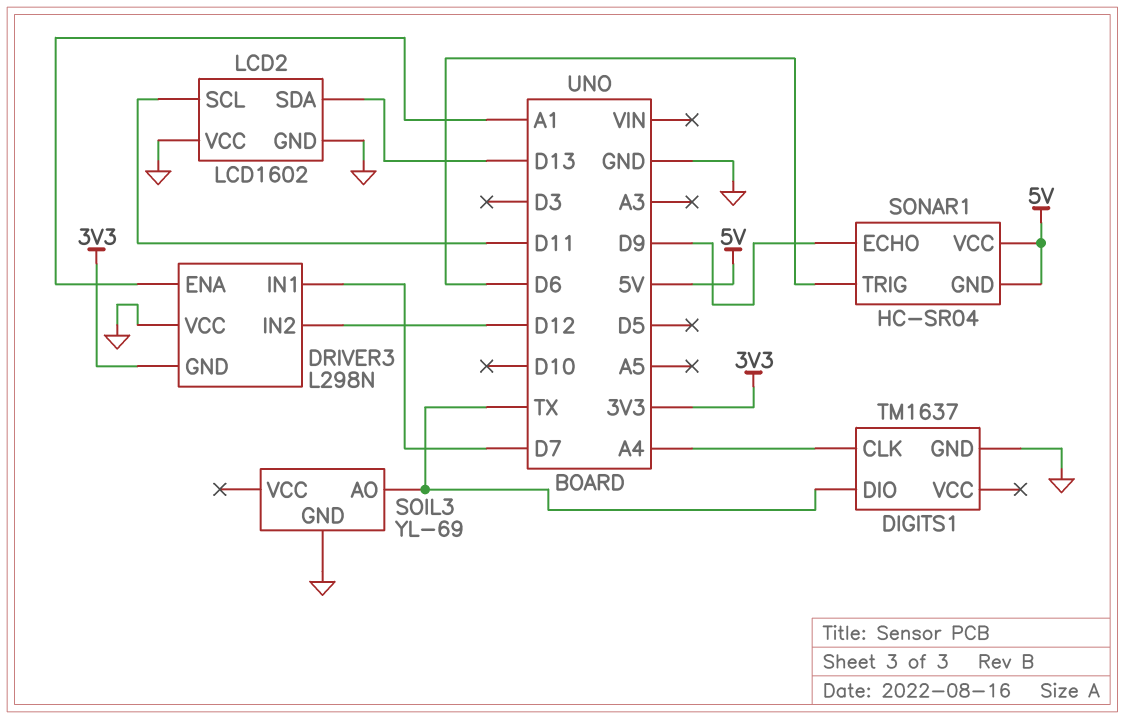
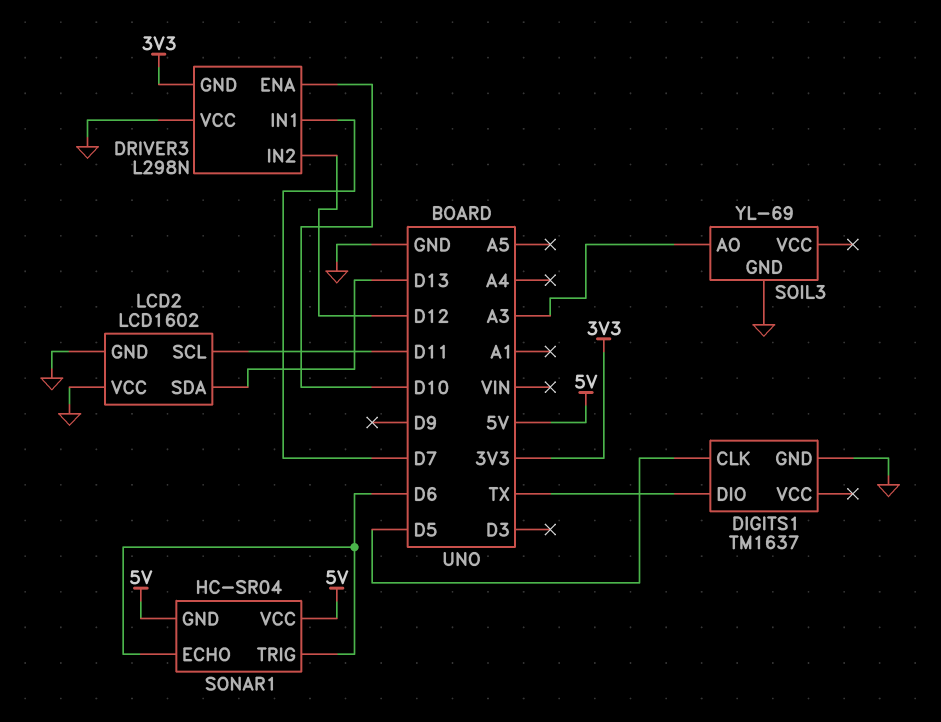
DIGITS1 pin CLK: A4 -> D5
DRIVER3 pin ENA: A1 -> D10
SOIL3 pin AO: TX -> A3
SONAR1 pin ECHO: D9 -> D6

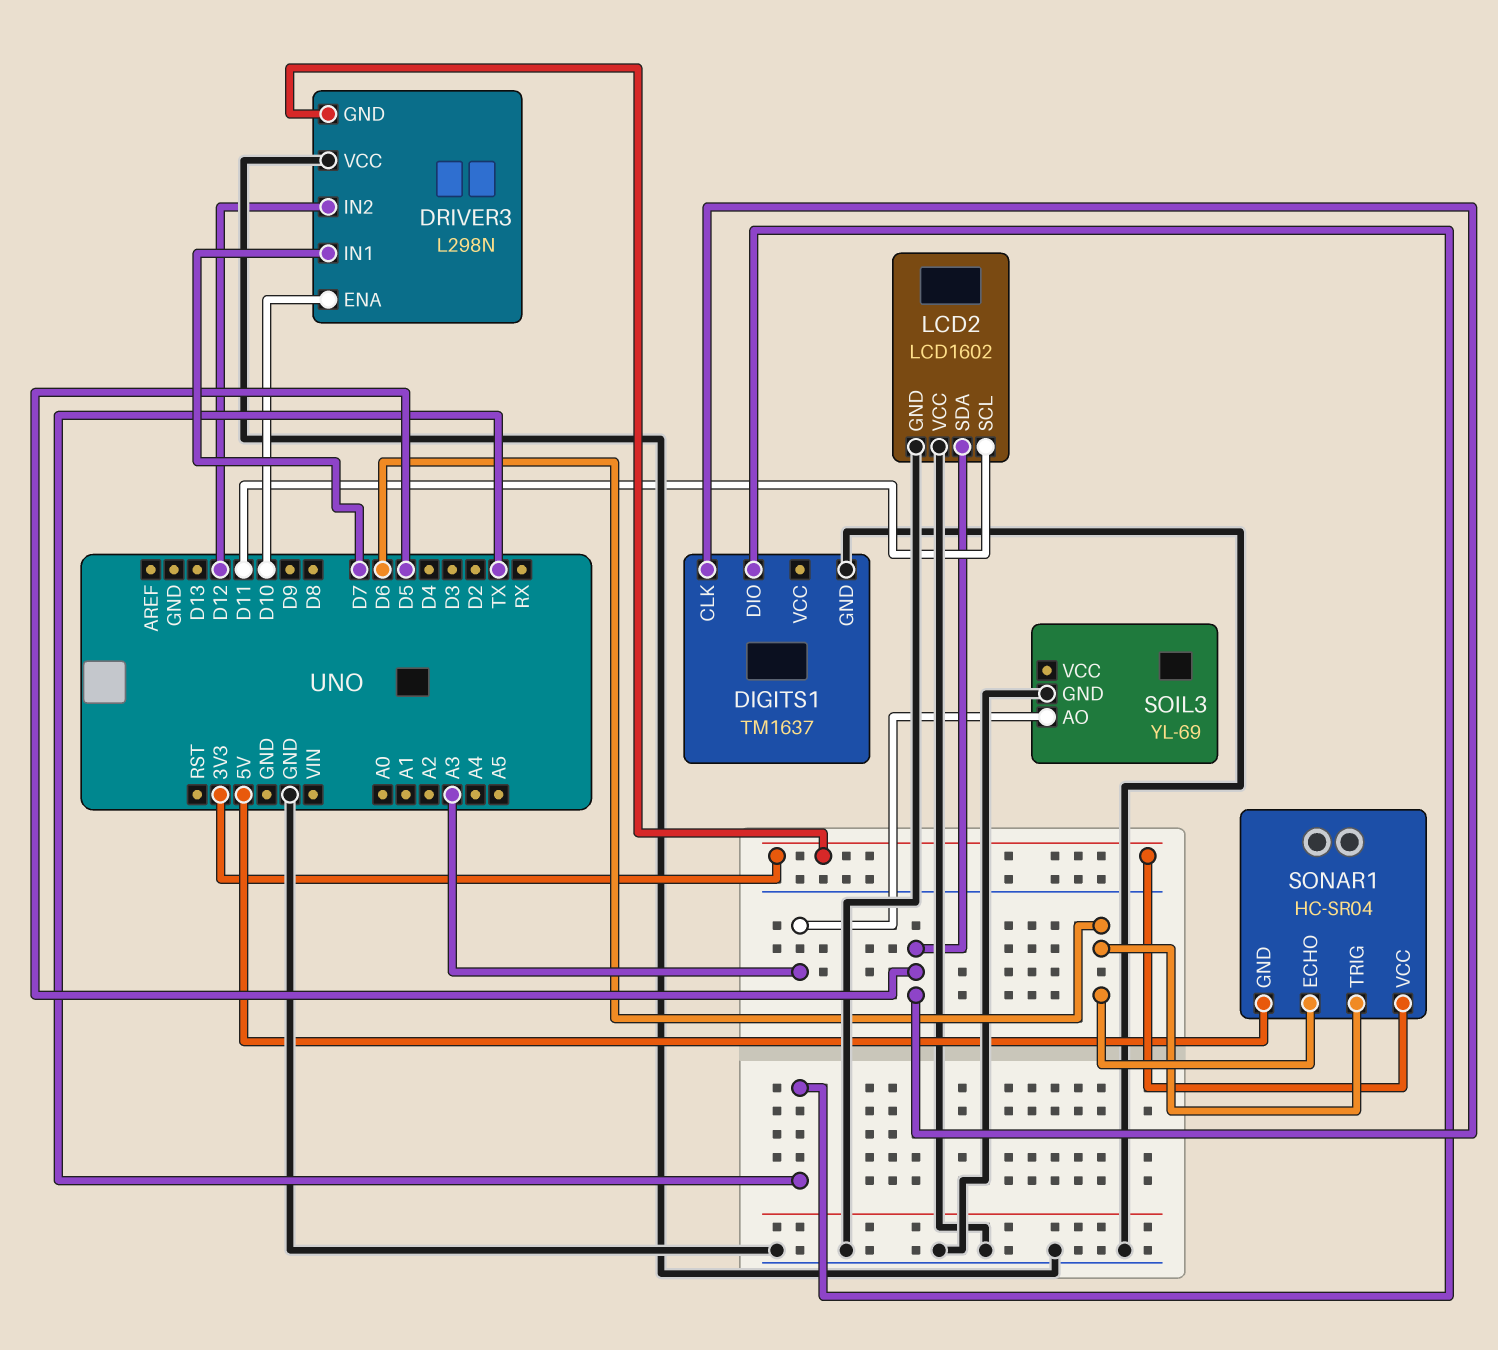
LCD2 pin SDA: D13 -> D5
SONAR1 pin VCC: 5V -> 3V3

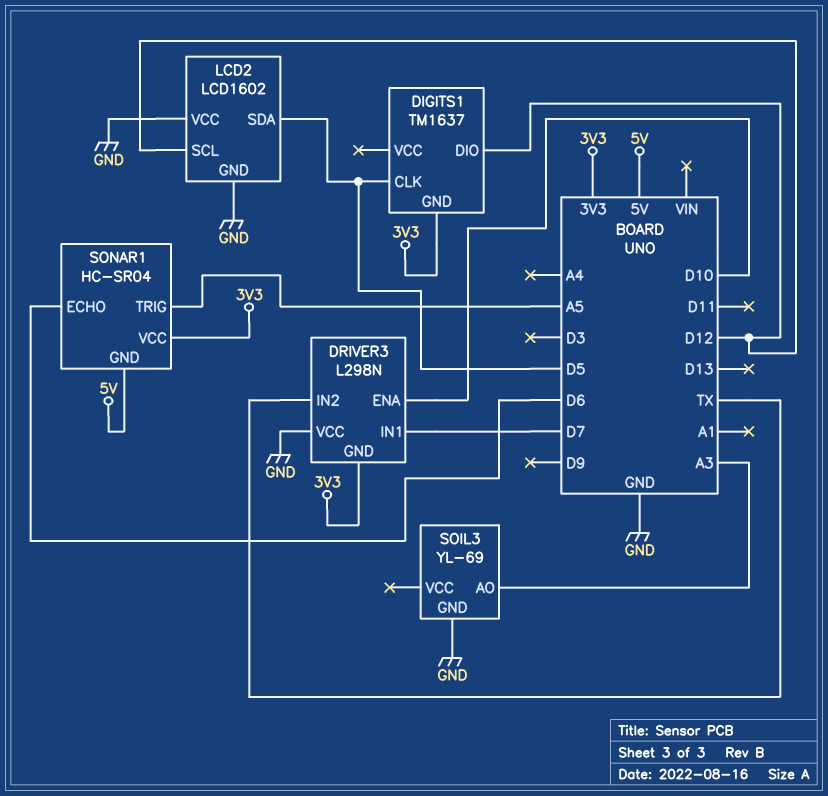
DIGITS1 pin DIO: TX -> D12
DIGITS1 pin GND: GND -> 3V3
DRIVER3 pin IN2: D12 -> TX
LCD2 pin SCL: D11 -> D12
SONAR1 pin TRIG: D6 -> A5

